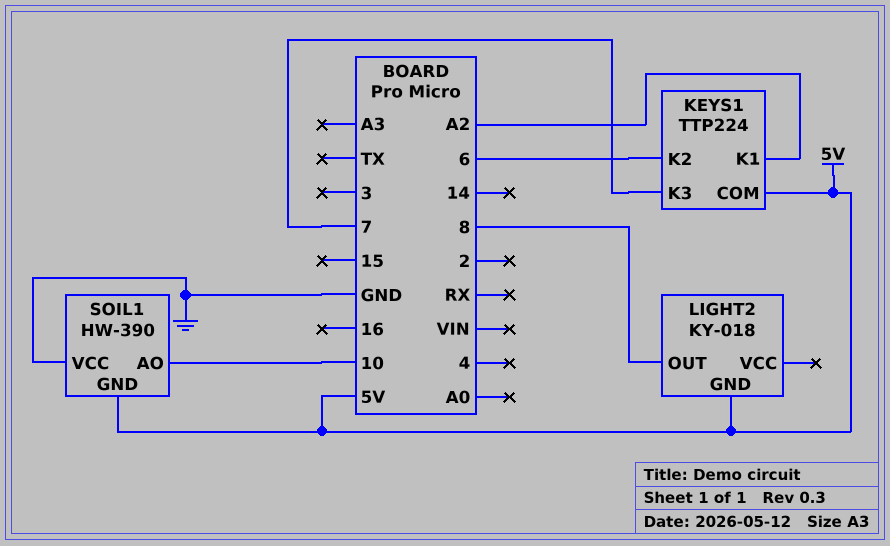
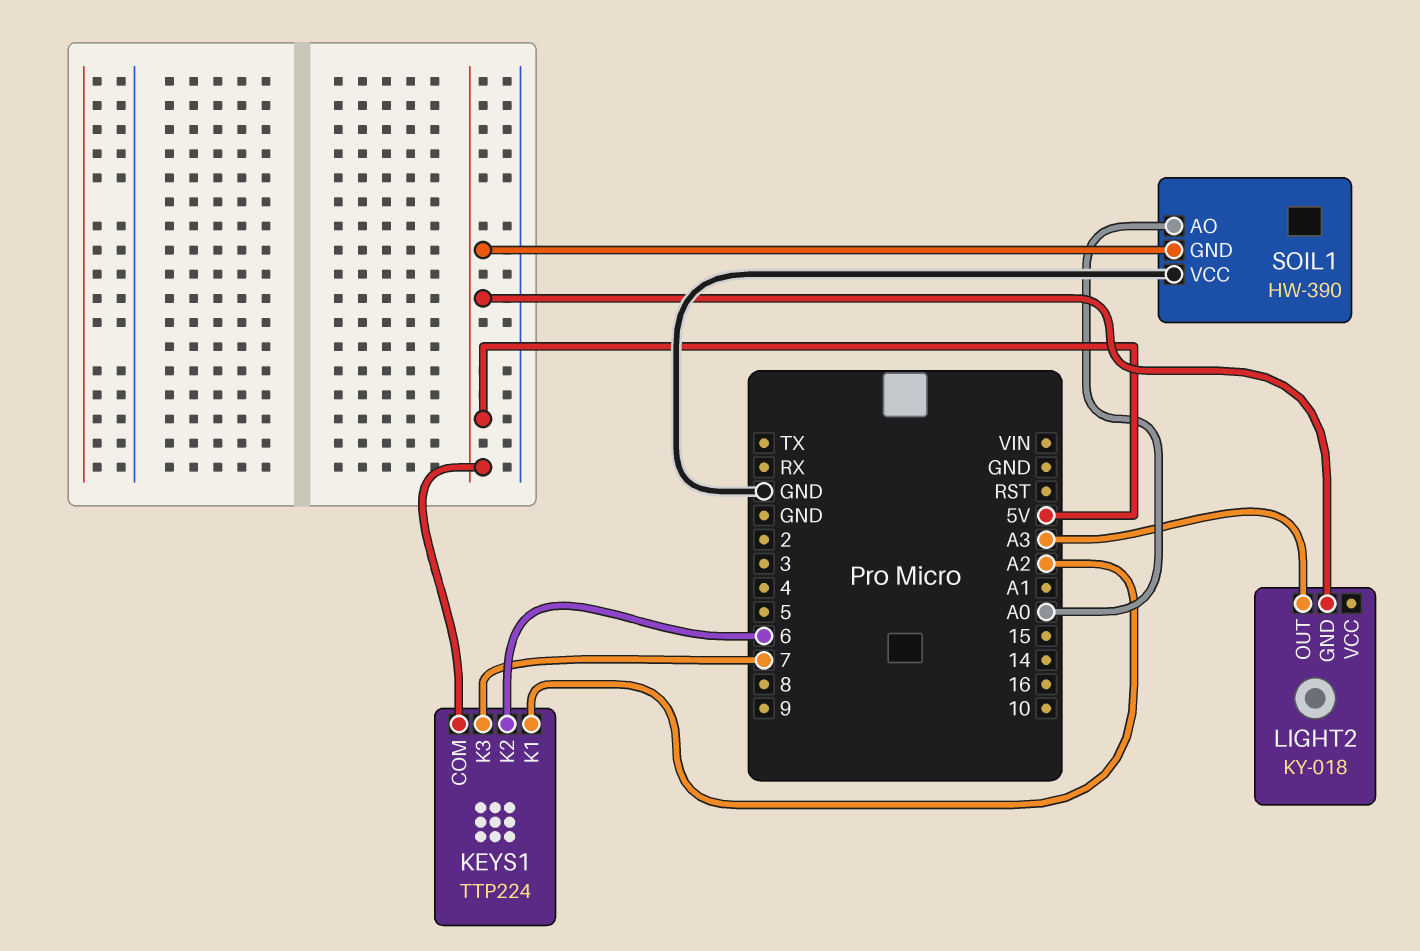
LIGHT2 pin OUT: 8 -> A3
SOIL1 pin AO: 10 -> A0

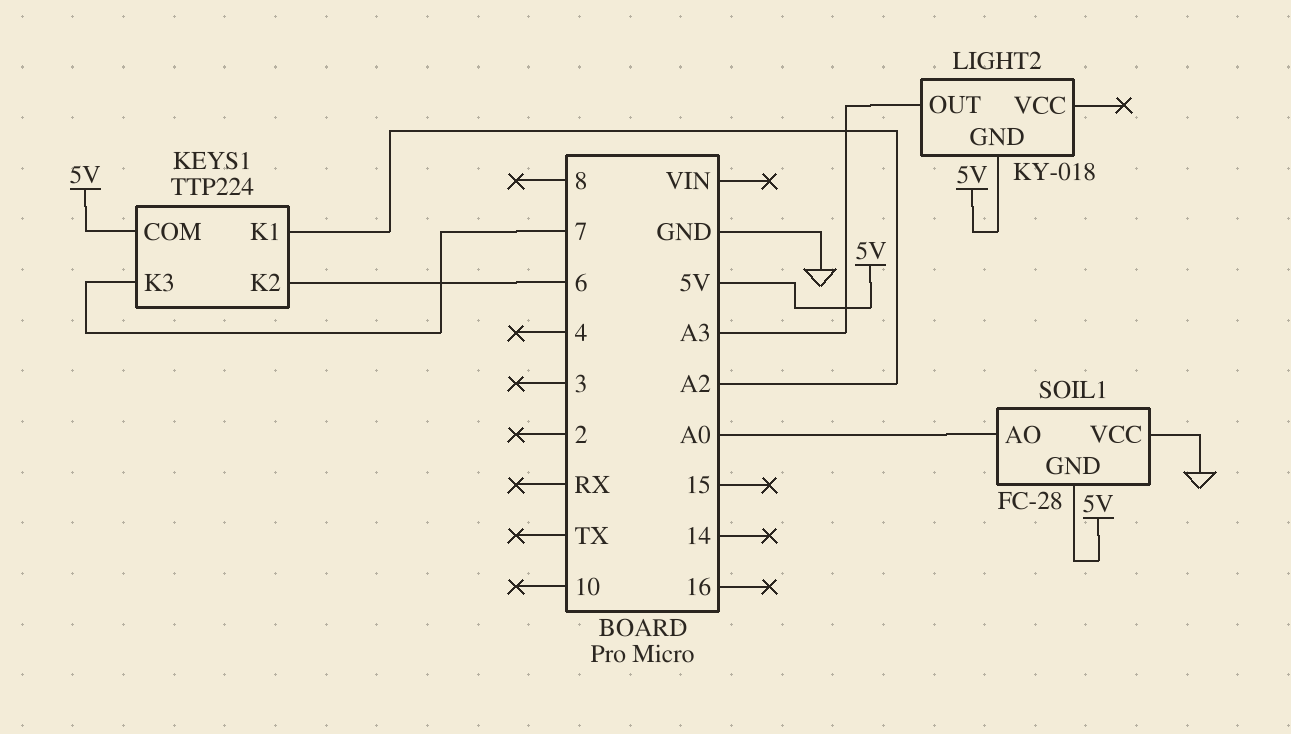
SOIL1: HW-390 -> FC-28

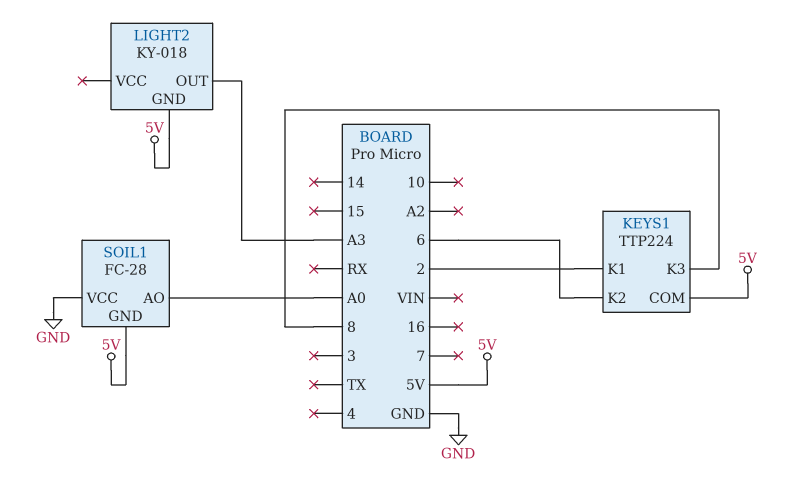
KEYS1 pin K1: A2 -> 2
KEYS1 pin K3: 7 -> 8

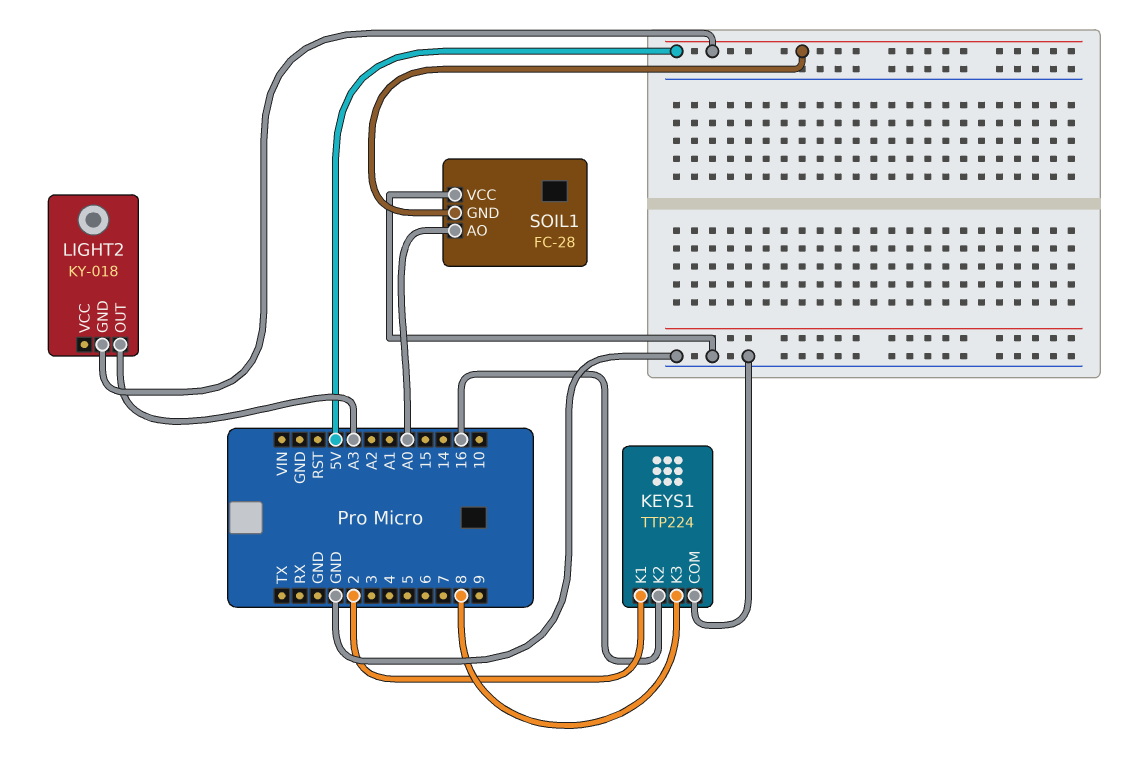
KEYS1 pin COM: 5V -> GND
KEYS1 pin K2: 6 -> 16

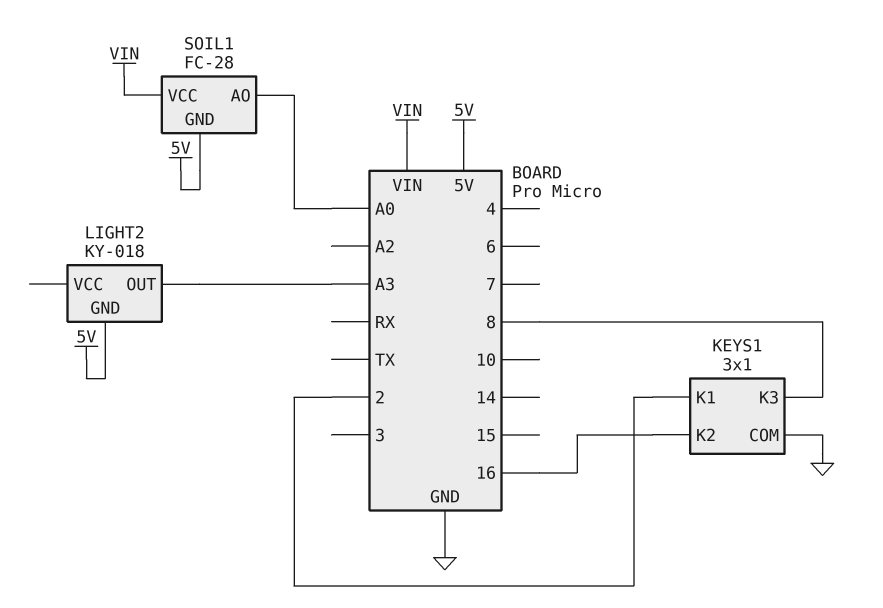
KEYS1: TTP224 -> 3x1
SOIL1 pin VCC: GND -> VIN

